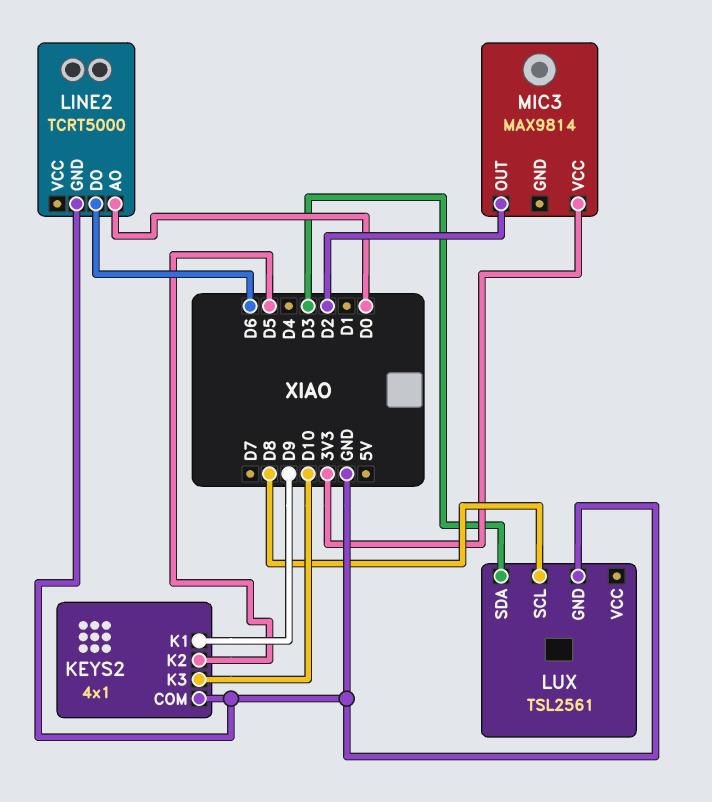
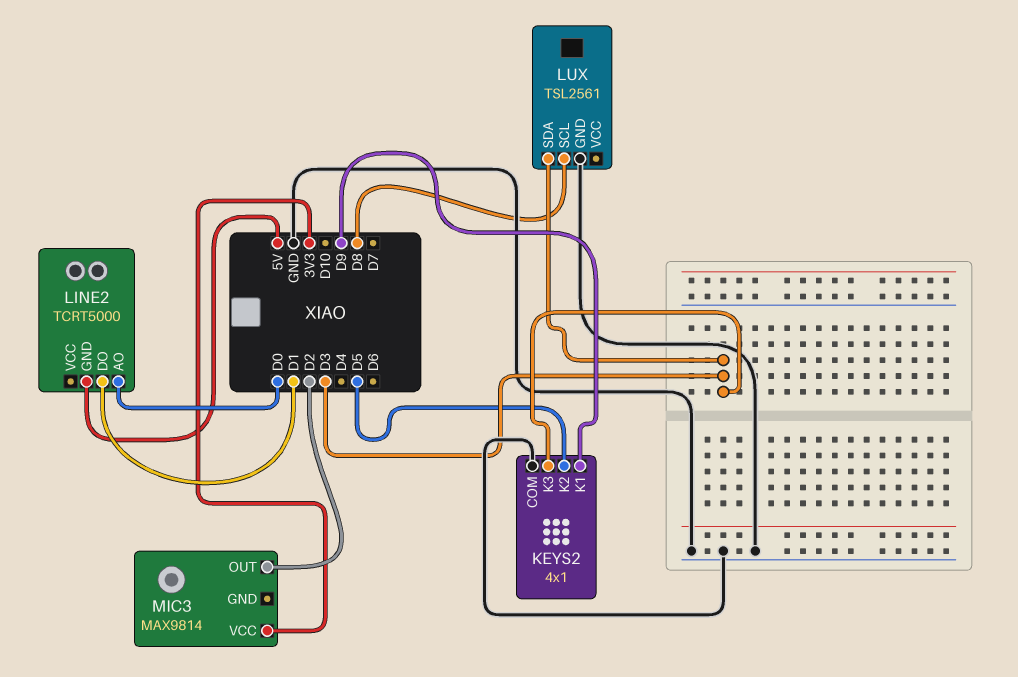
KEYS2 pin K3: D10 -> D3
LINE2 pin DO: D6 -> D1
LINE2 pin GND: GND -> 5V

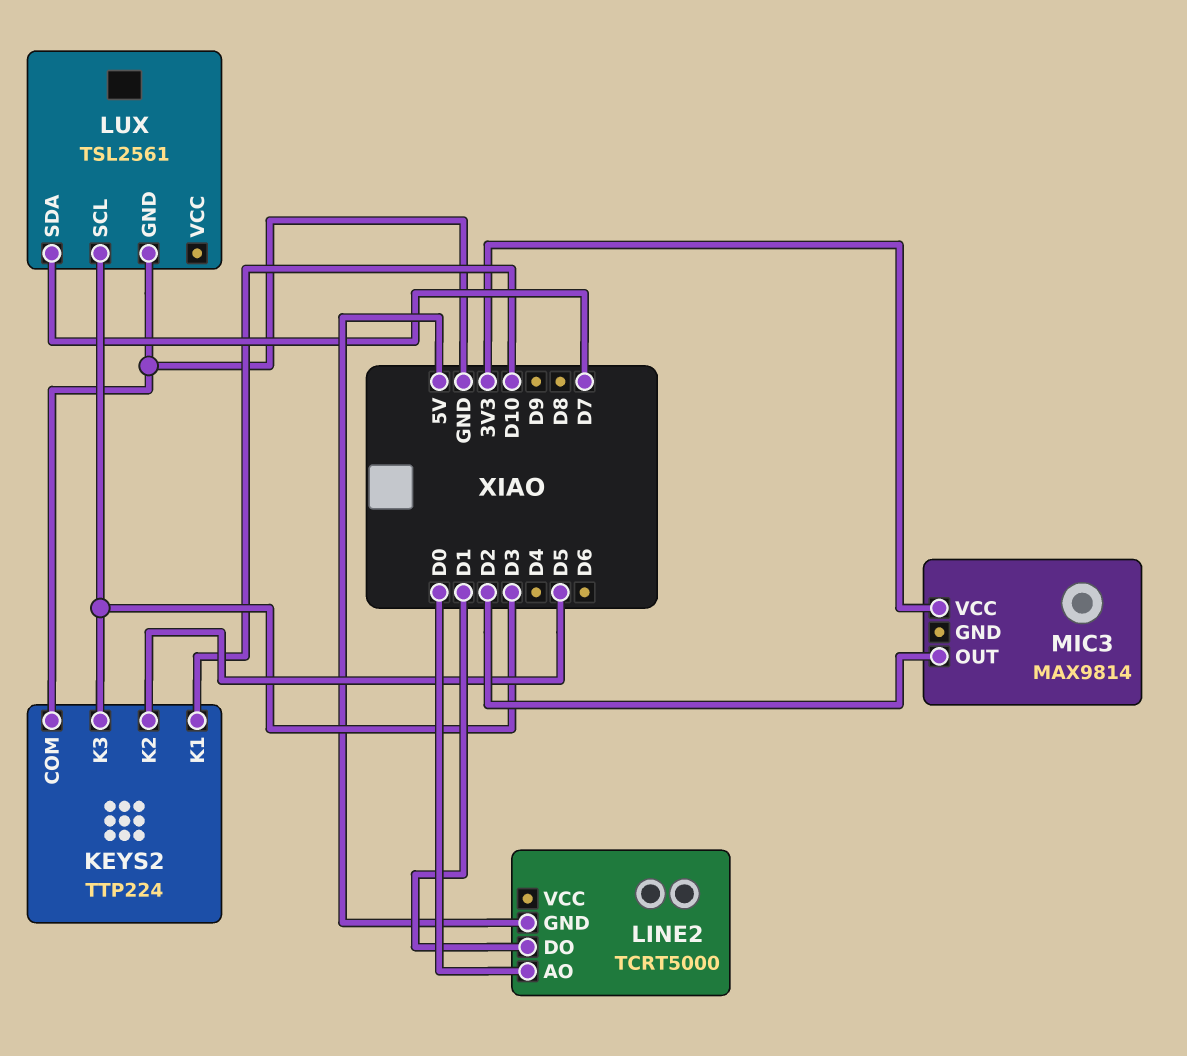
KEYS2: 4x1 -> TTP224
KEYS2 pin K1: D9 -> D10
LUX pin SCL: D8 -> D3
LUX pin SDA: D3 -> D7

